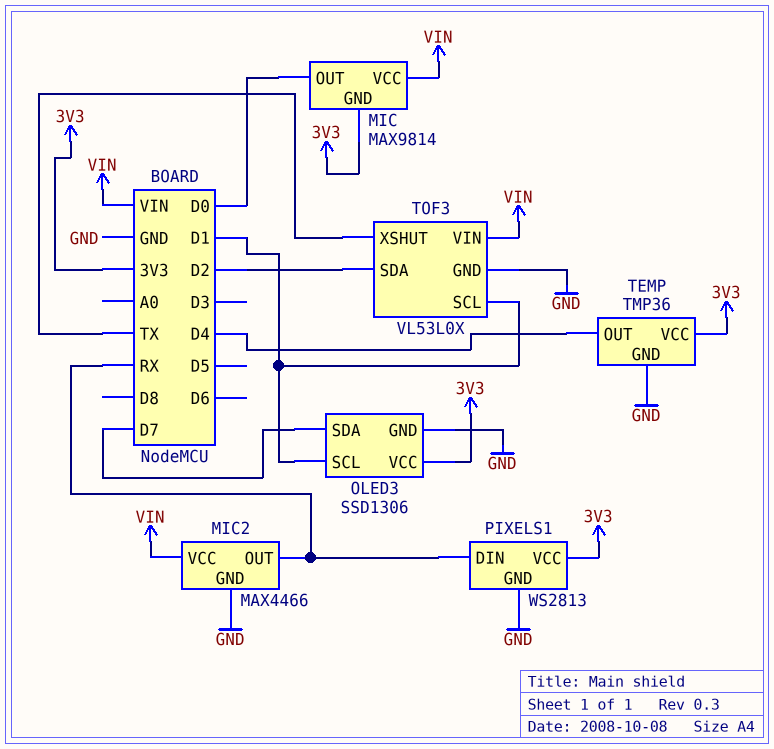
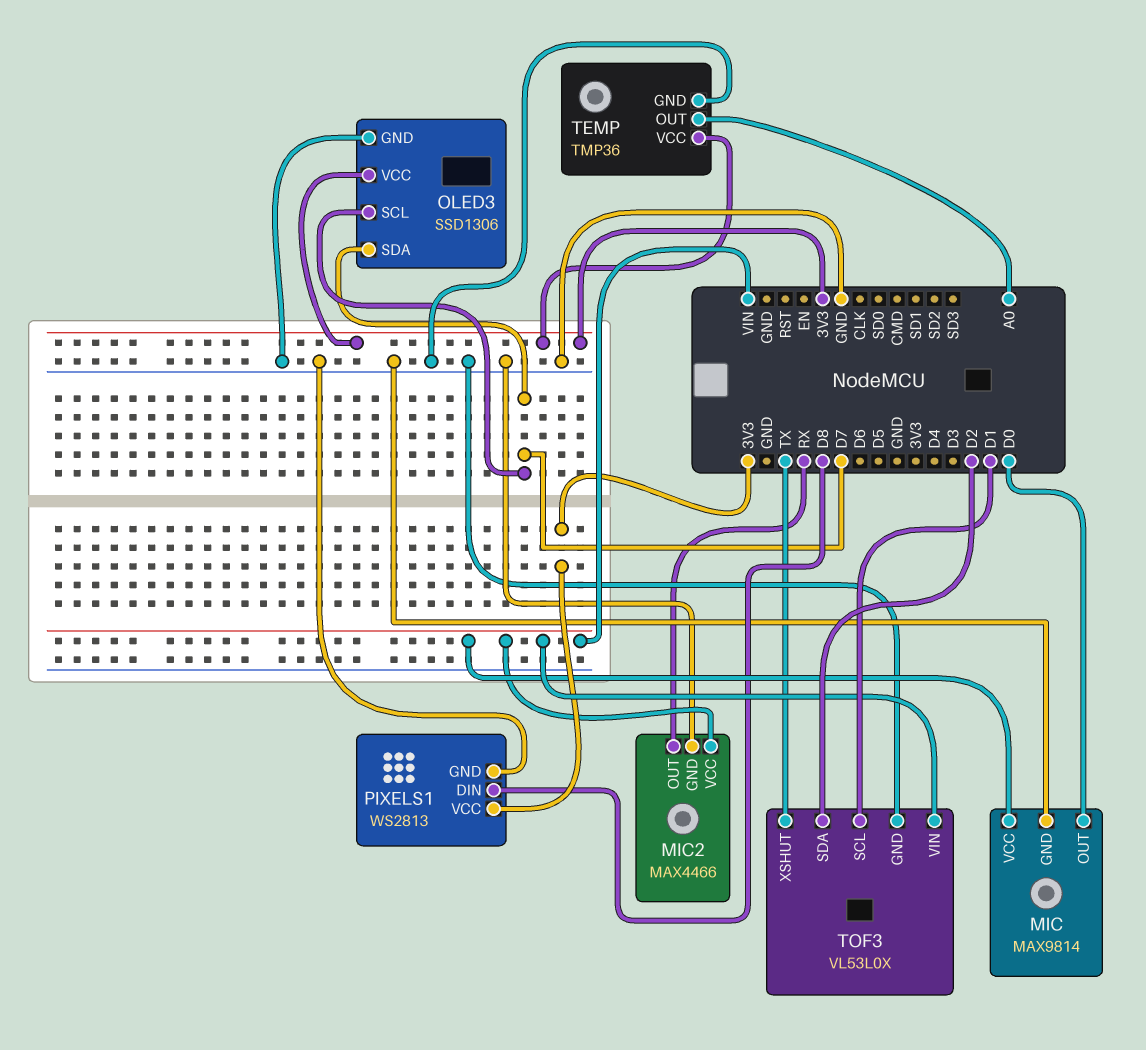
MIC pin GND: 3V3 -> GND
OLED3 pin SCL: D1 -> D7
PIXELS1 pin DIN: RX -> D8
TEMP pin OUT: D4 -> A0

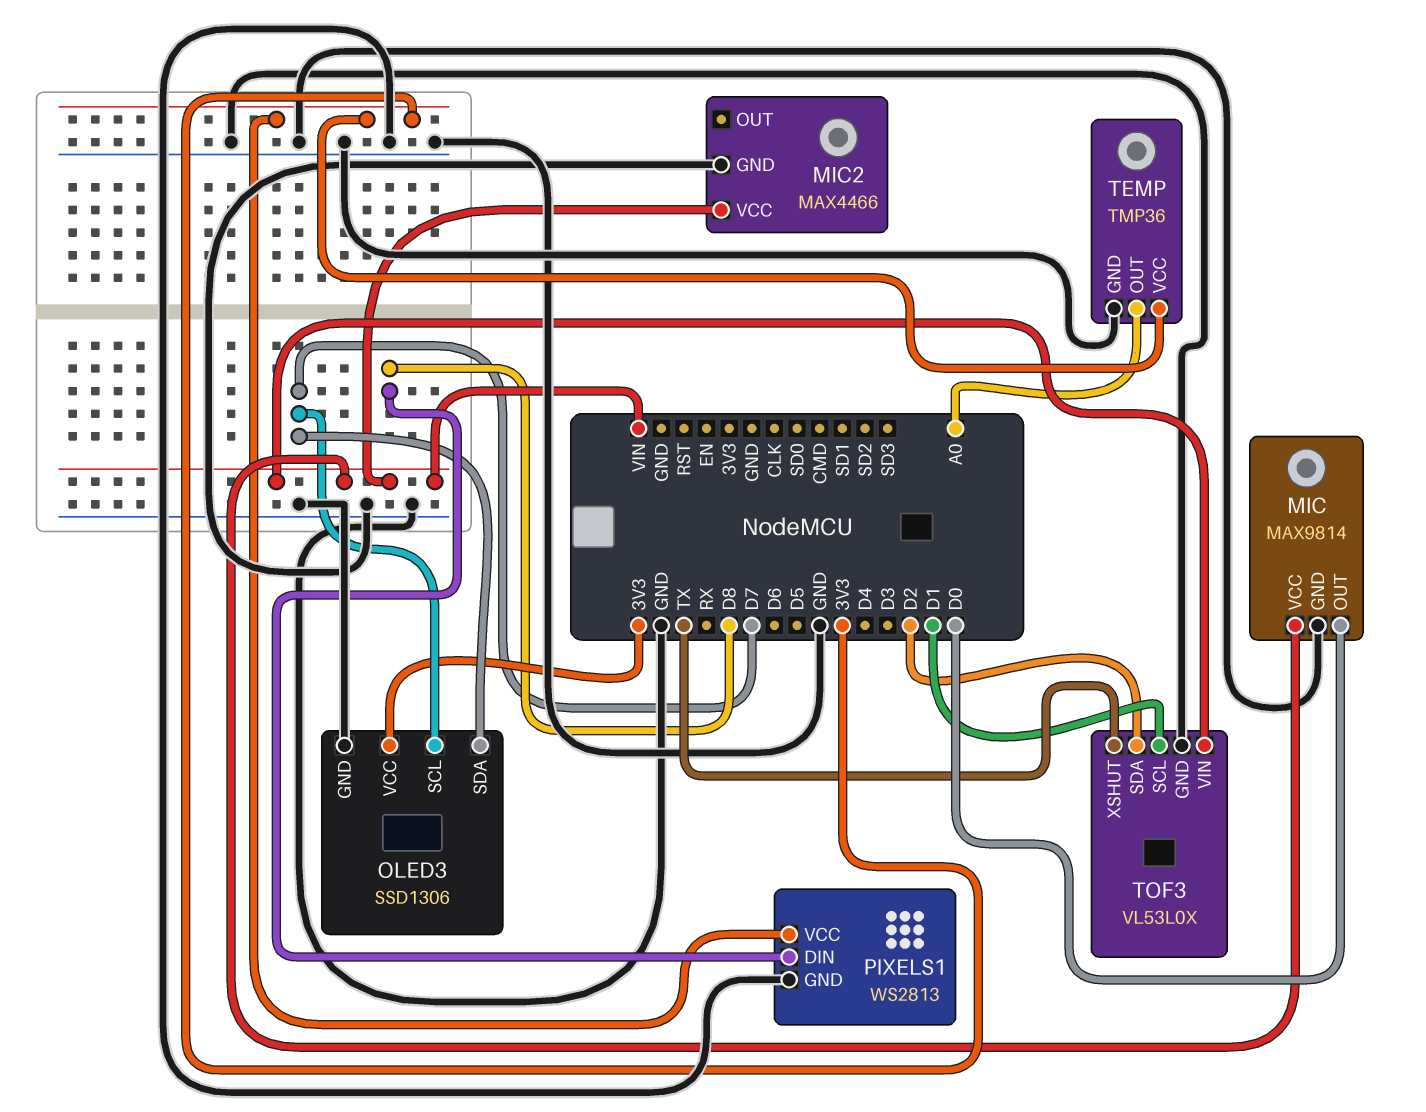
MIC2 pin OUT: RX -> none

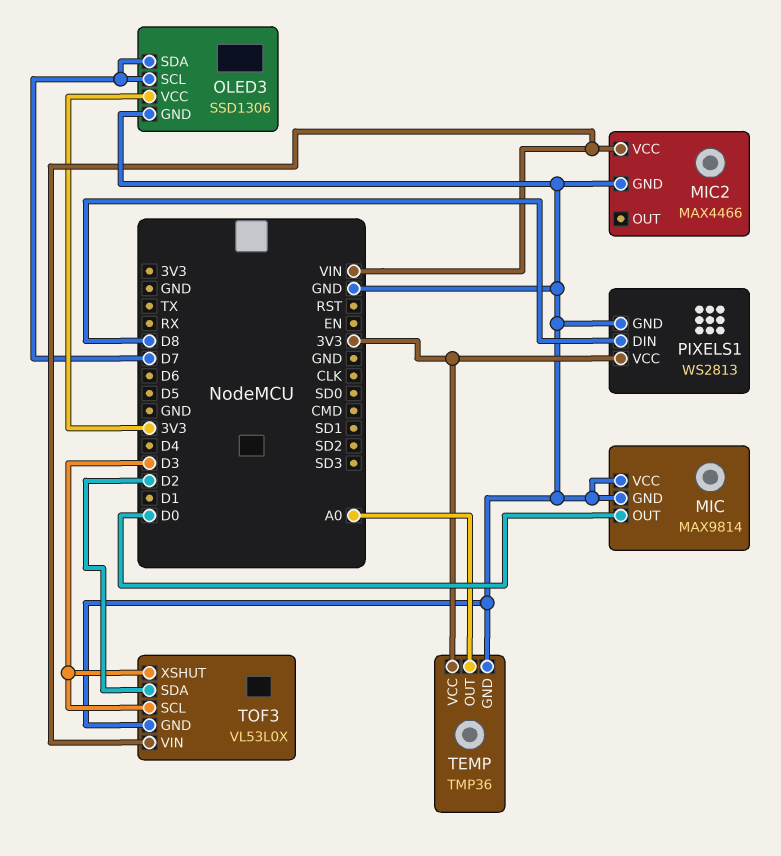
MIC pin VCC: VIN -> GND
TOF3 pin SCL: D1 -> D3
TOF3 pin XSHUT: TX -> D3

